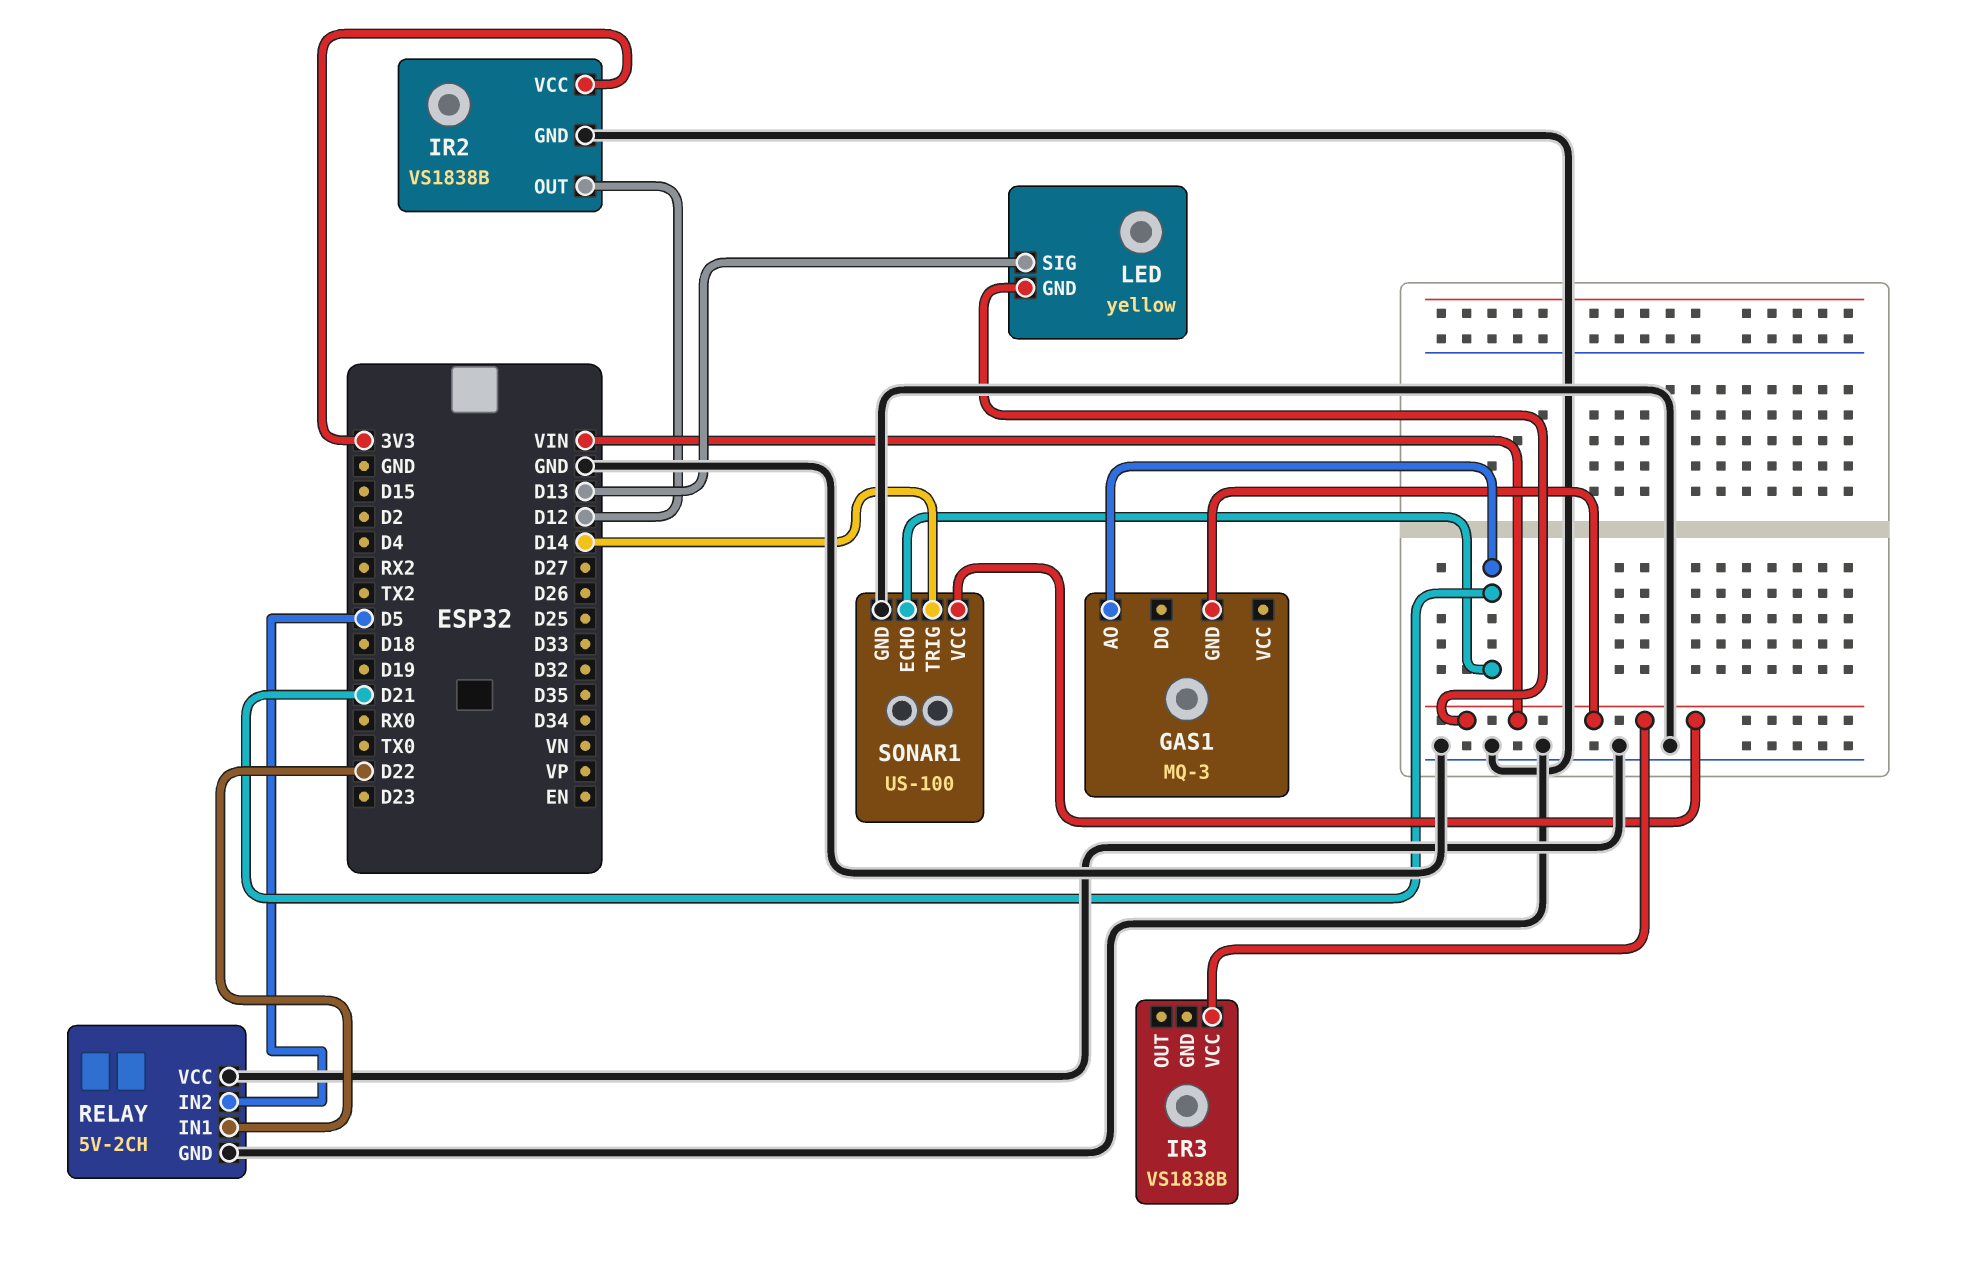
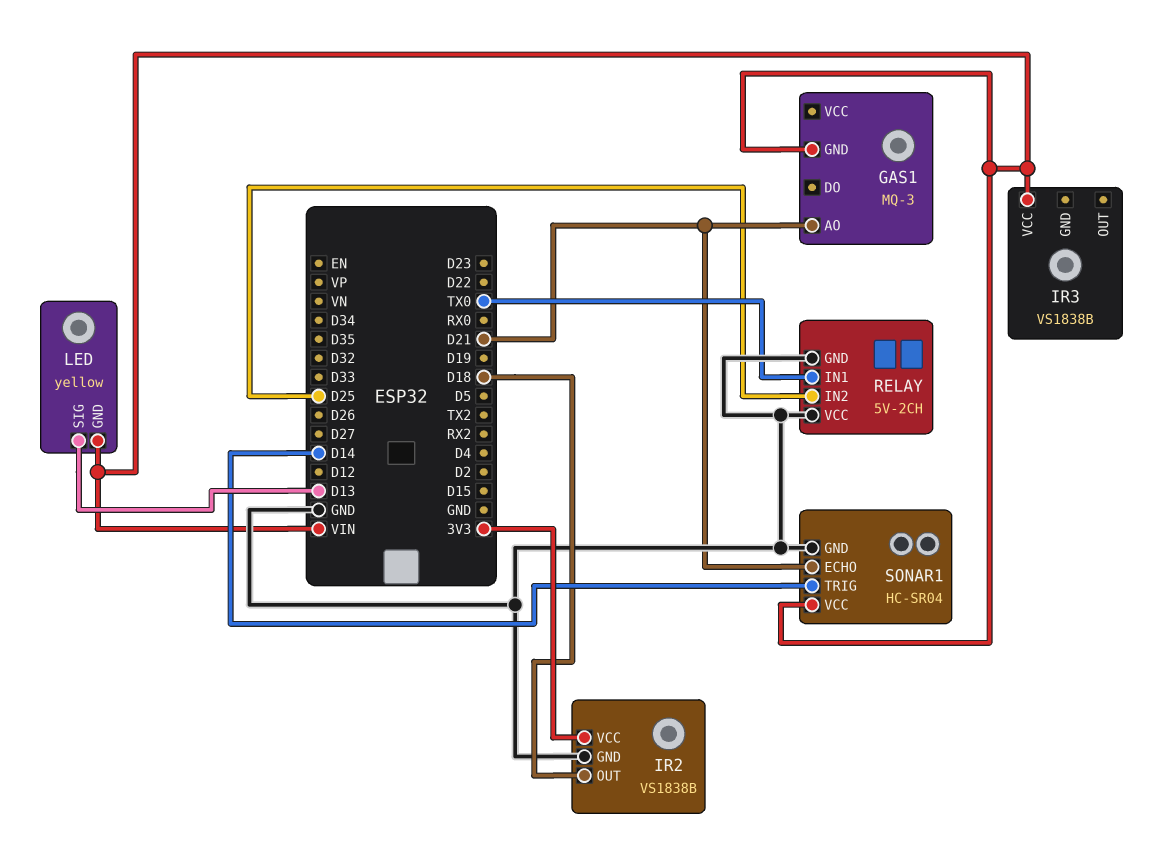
IR2 pin OUT: D12 -> D18
RELAY pin IN1: D22 -> TX0
RELAY pin IN2: D5 -> D25
SONAR1: US-100 -> HC-SR04

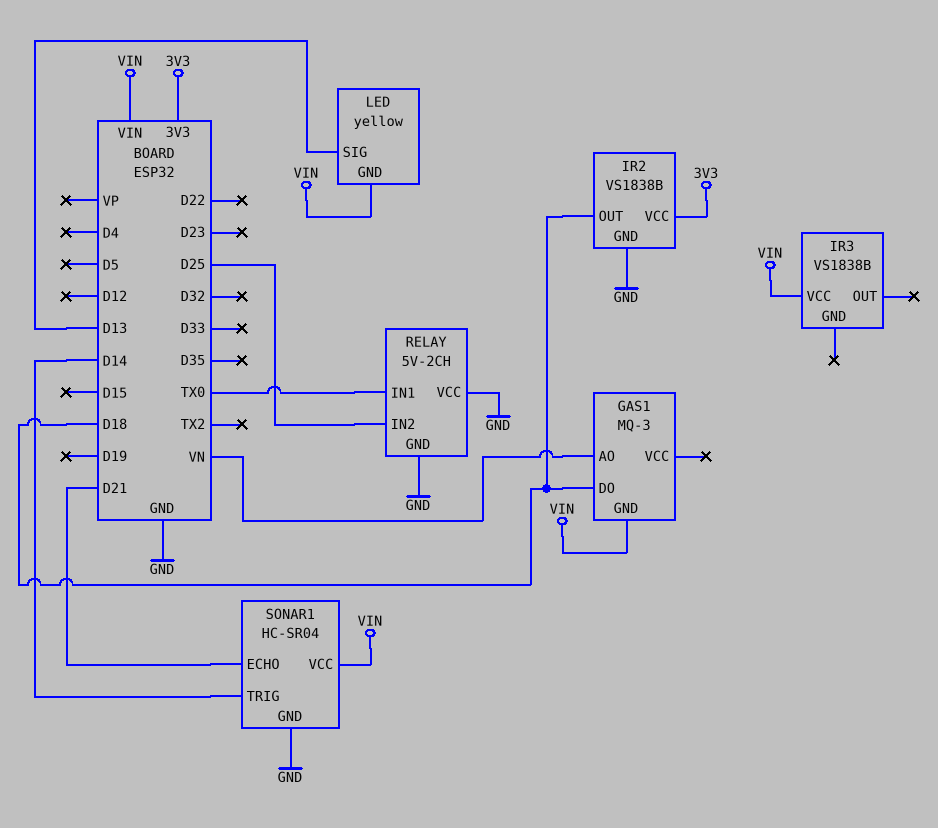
GAS1 pin AO: D21 -> VN
GAS1 pin DO: none -> D18

